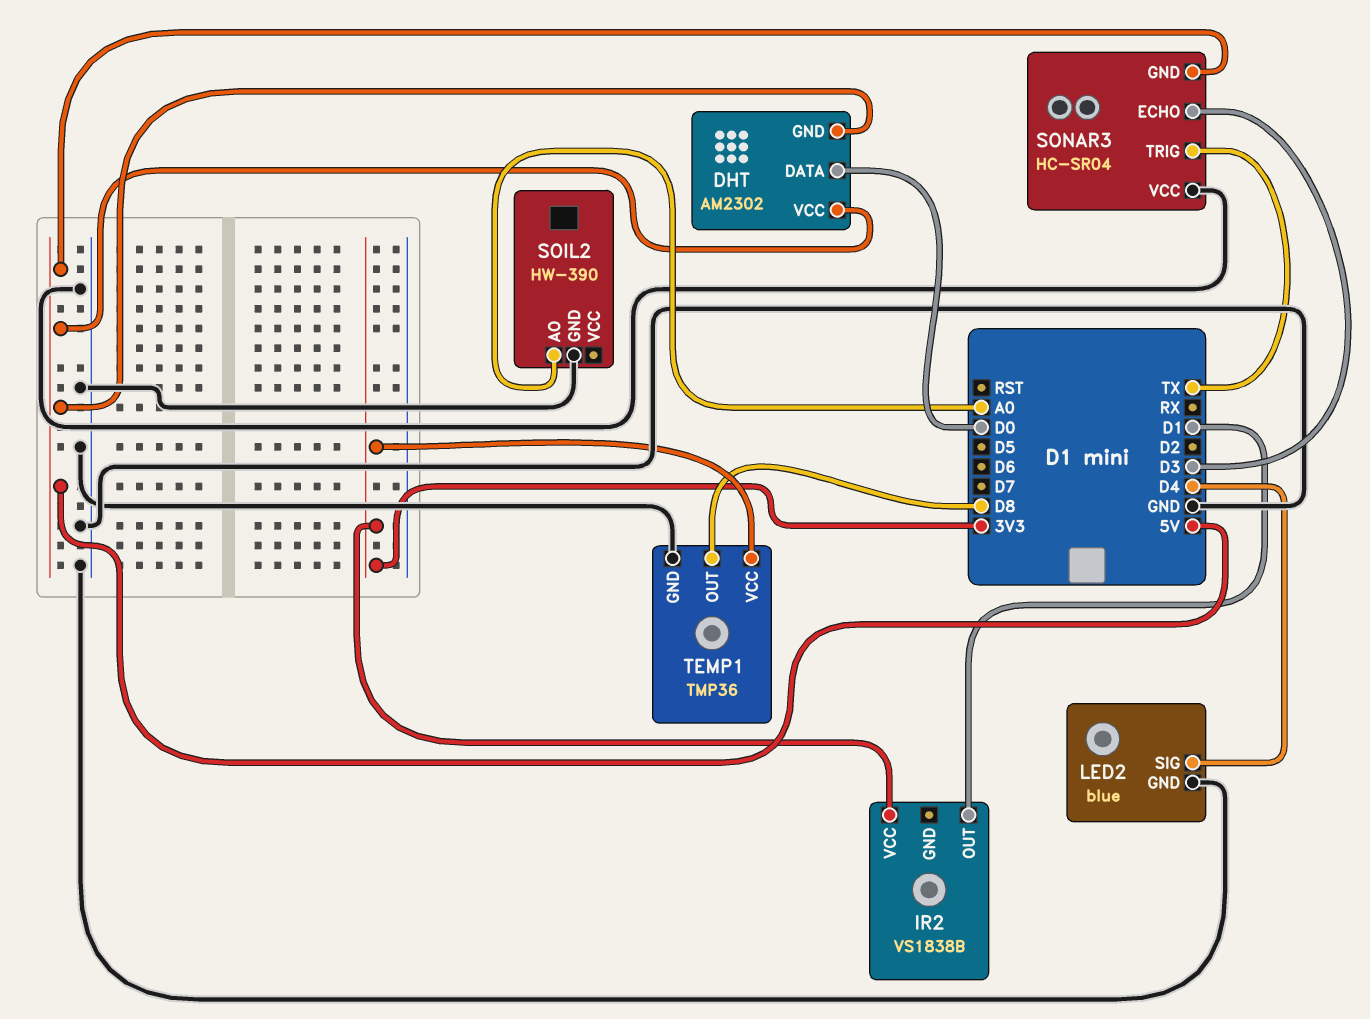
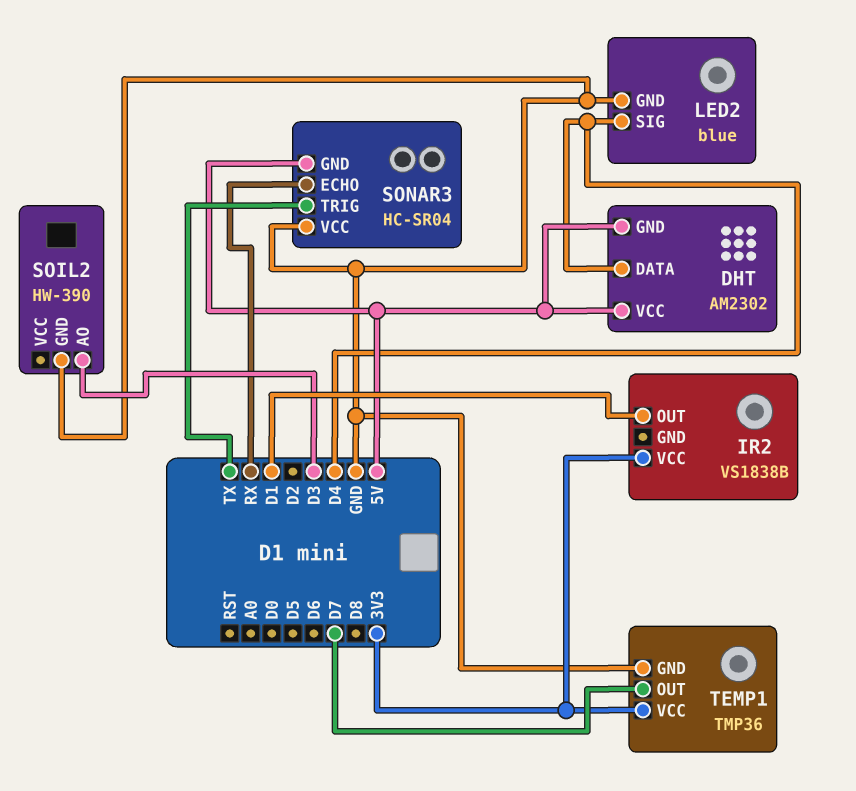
DHT pin DATA: D0 -> D4
SOIL2 pin AO: A0 -> D3
SONAR3 pin ECHO: D3 -> RX
TEMP1 pin OUT: D8 -> D7

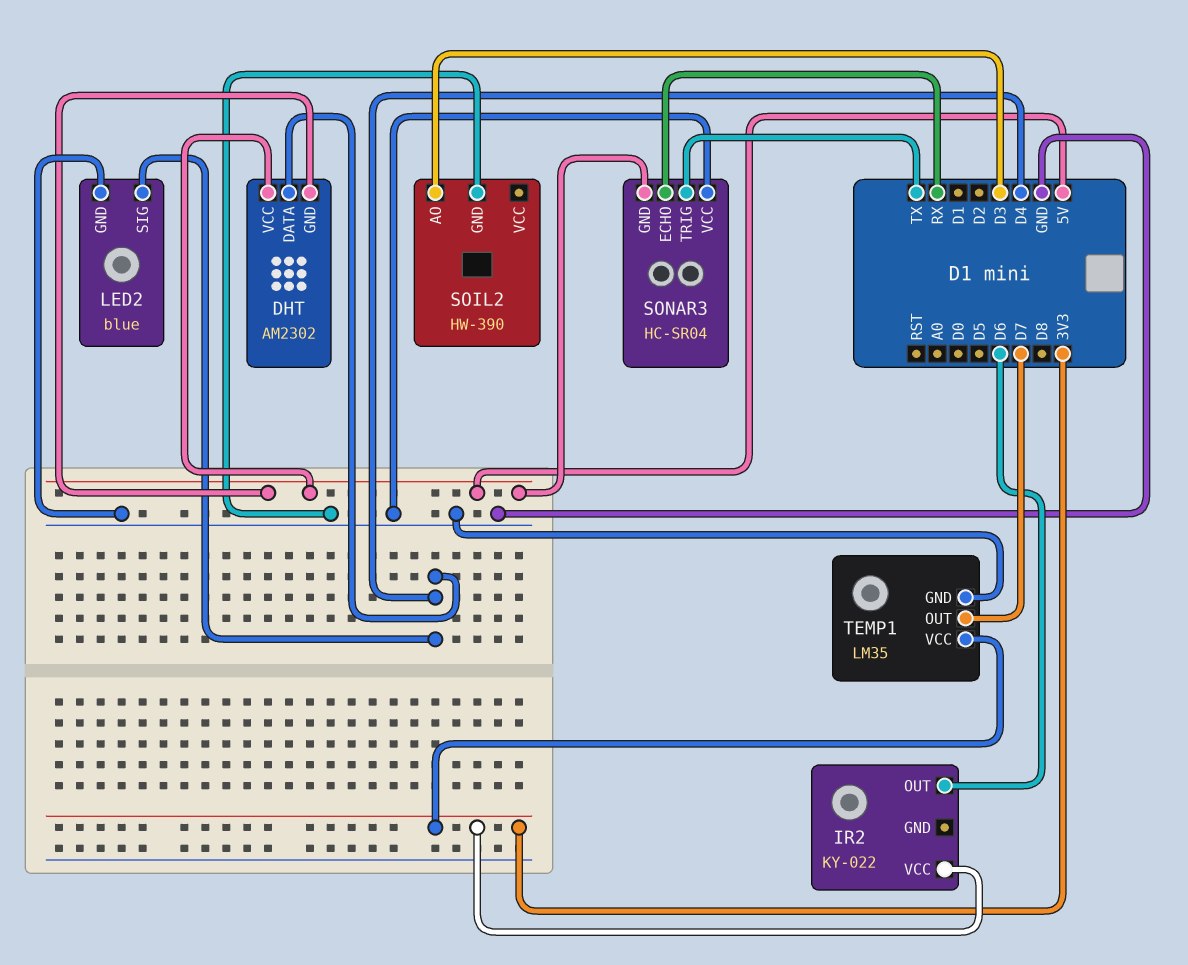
IR2: VS1838B -> KY-022
IR2 pin OUT: D1 -> D6
TEMP1: TMP36 -> LM35

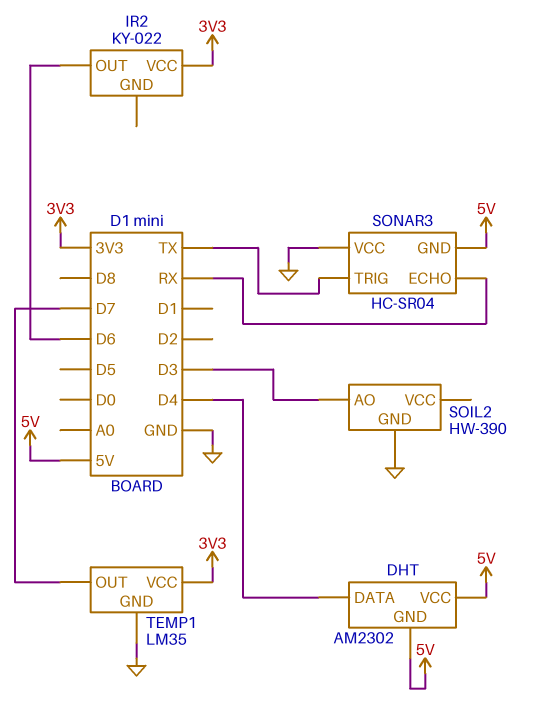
LED2: blue -> none
LED2 pin GND: GND -> none
LED2 pin SIG: D4 -> none

